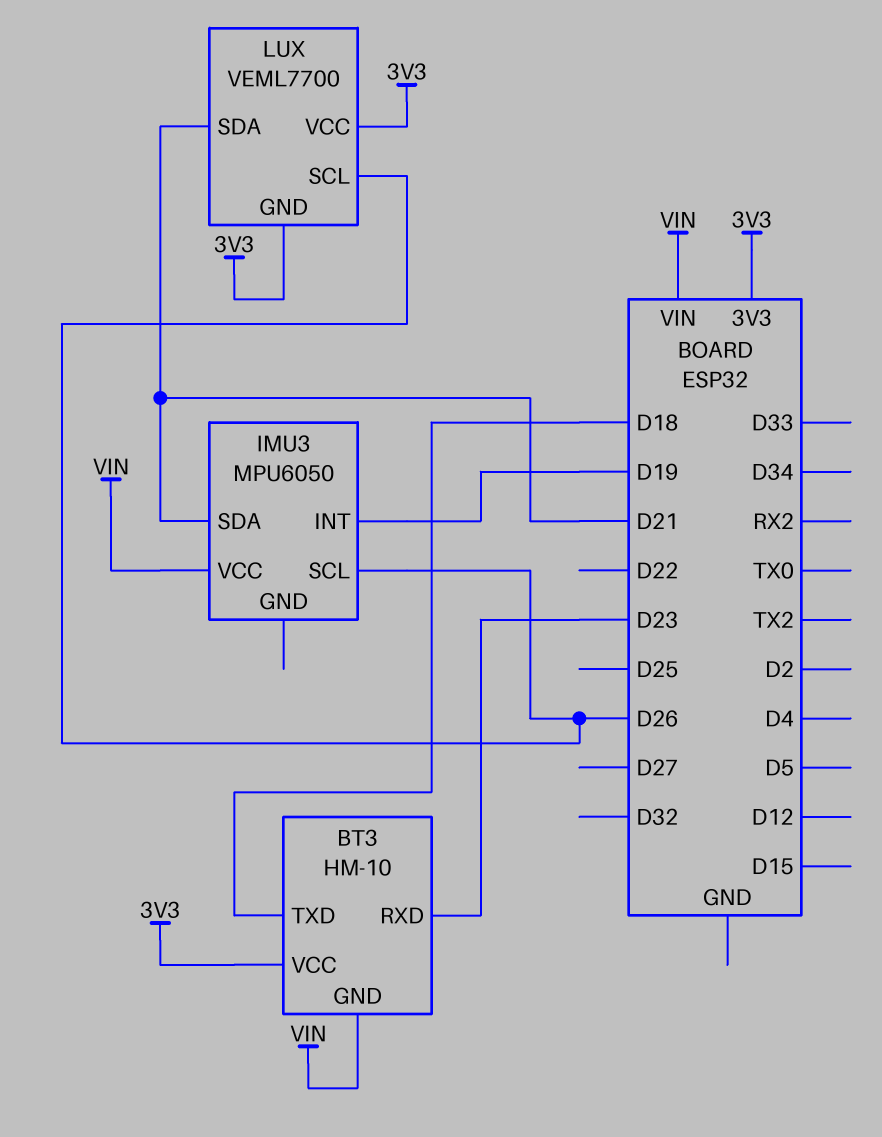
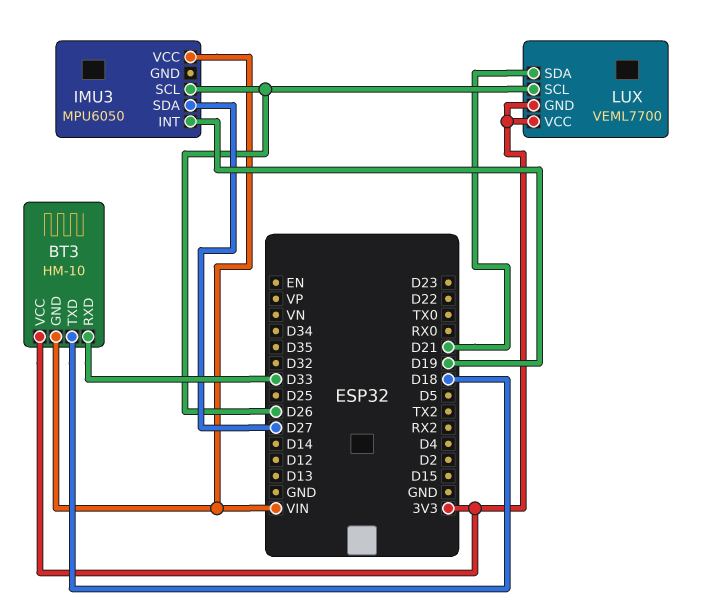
BT3 pin RXD: D23 -> D33
IMU3 pin SDA: D21 -> D27

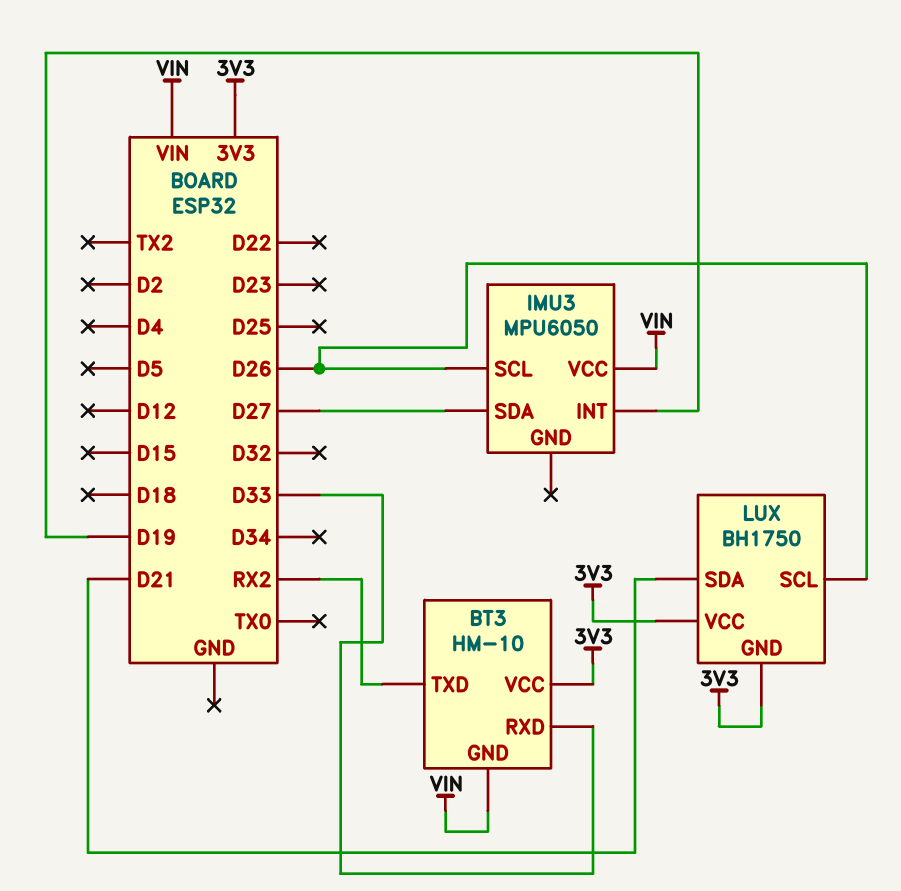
BT3 pin TXD: D18 -> RX2
LUX: VEML7700 -> BH1750

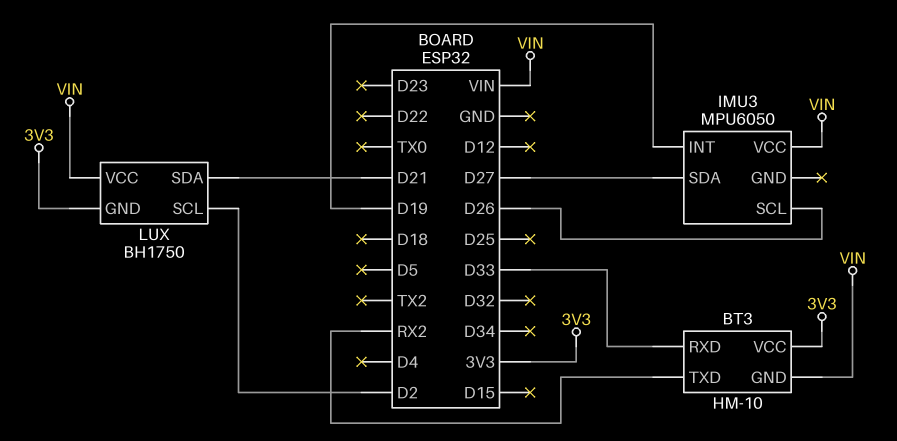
LUX pin SCL: D26 -> D2
LUX pin VCC: 3V3 -> VIN

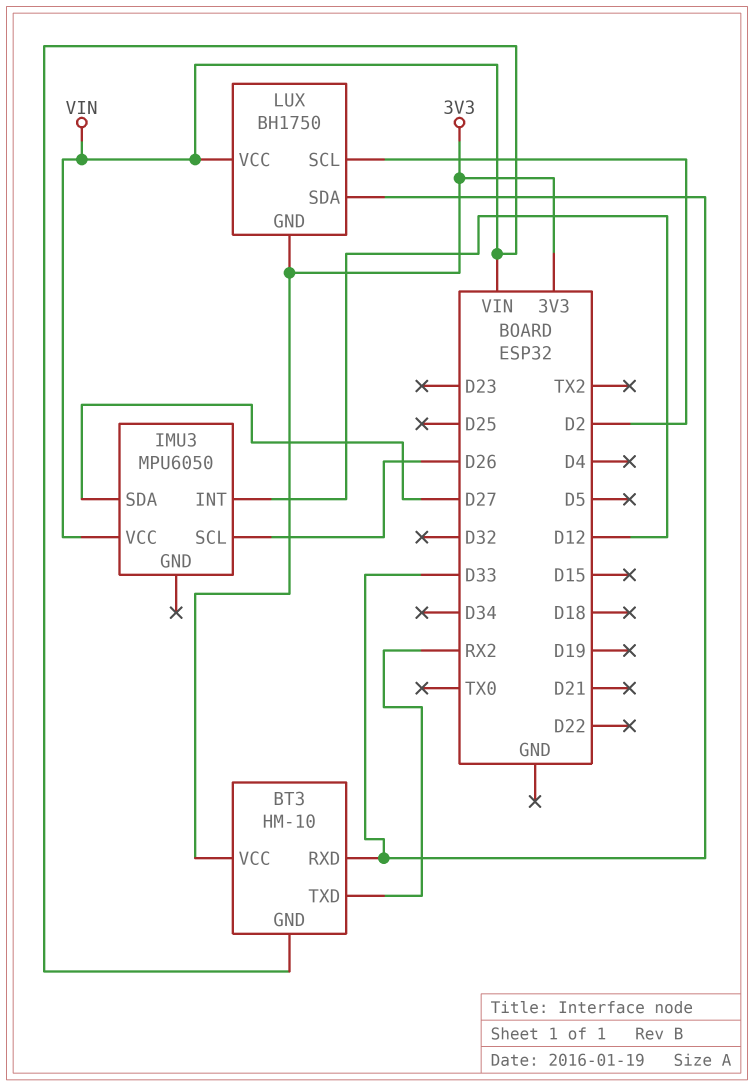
IMU3 pin INT: D19 -> D12
LUX pin SDA: D21 -> D33

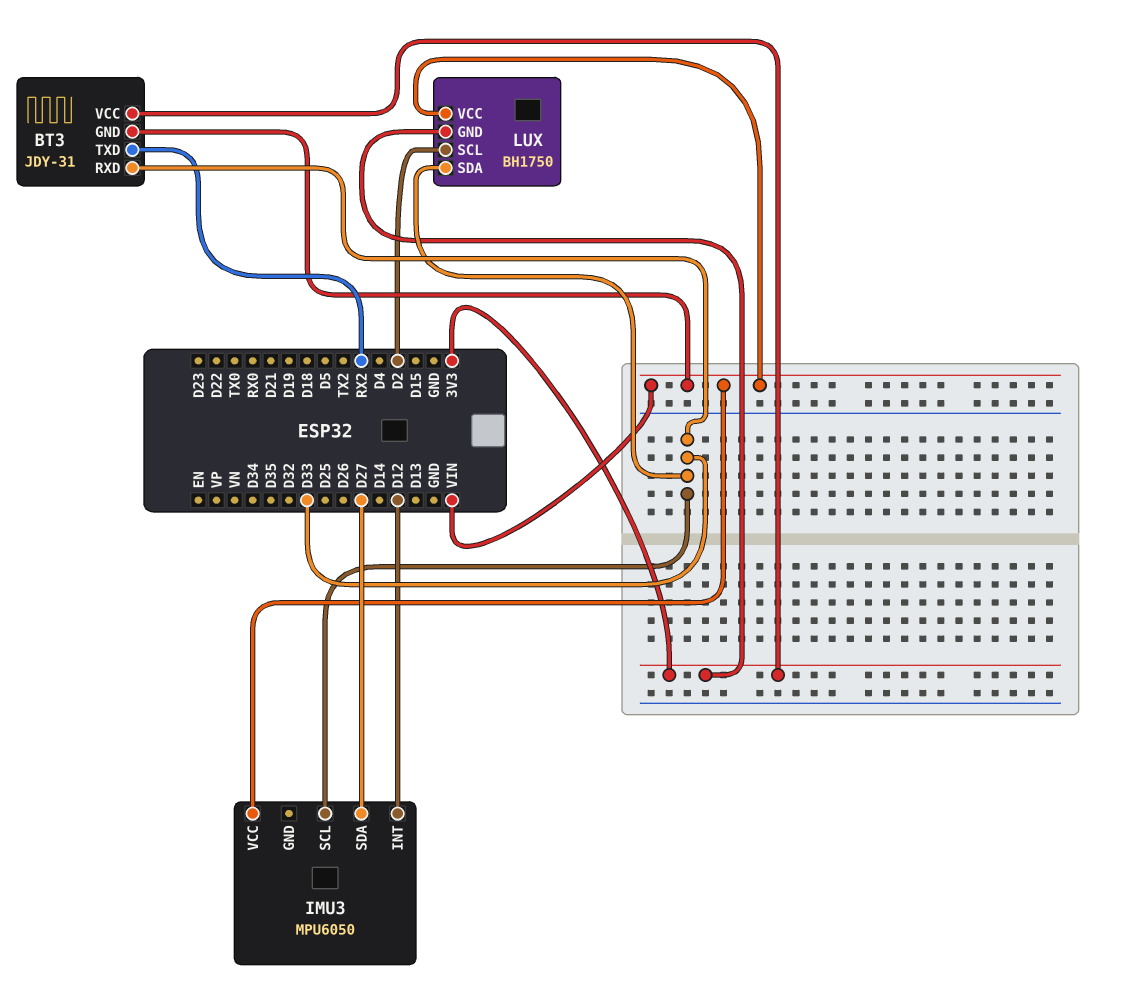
BT3: HM-10 -> JDY-31
IMU3 pin SCL: D26 -> D33

